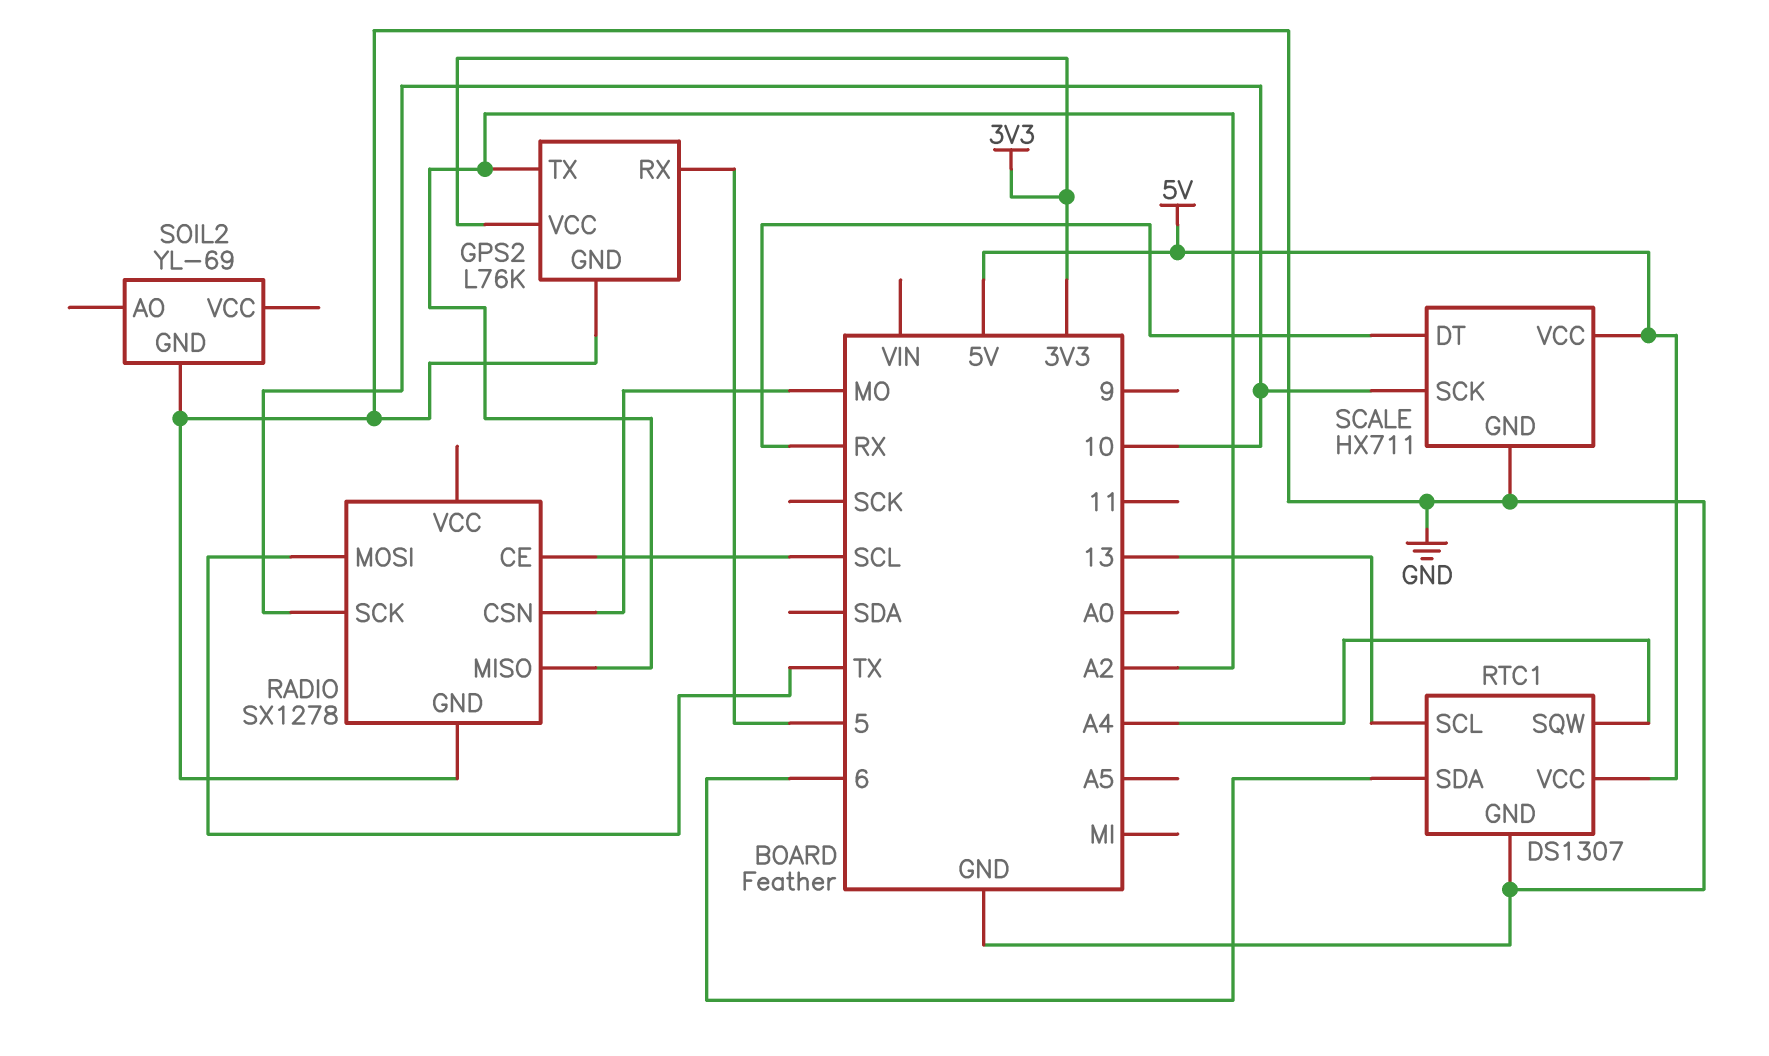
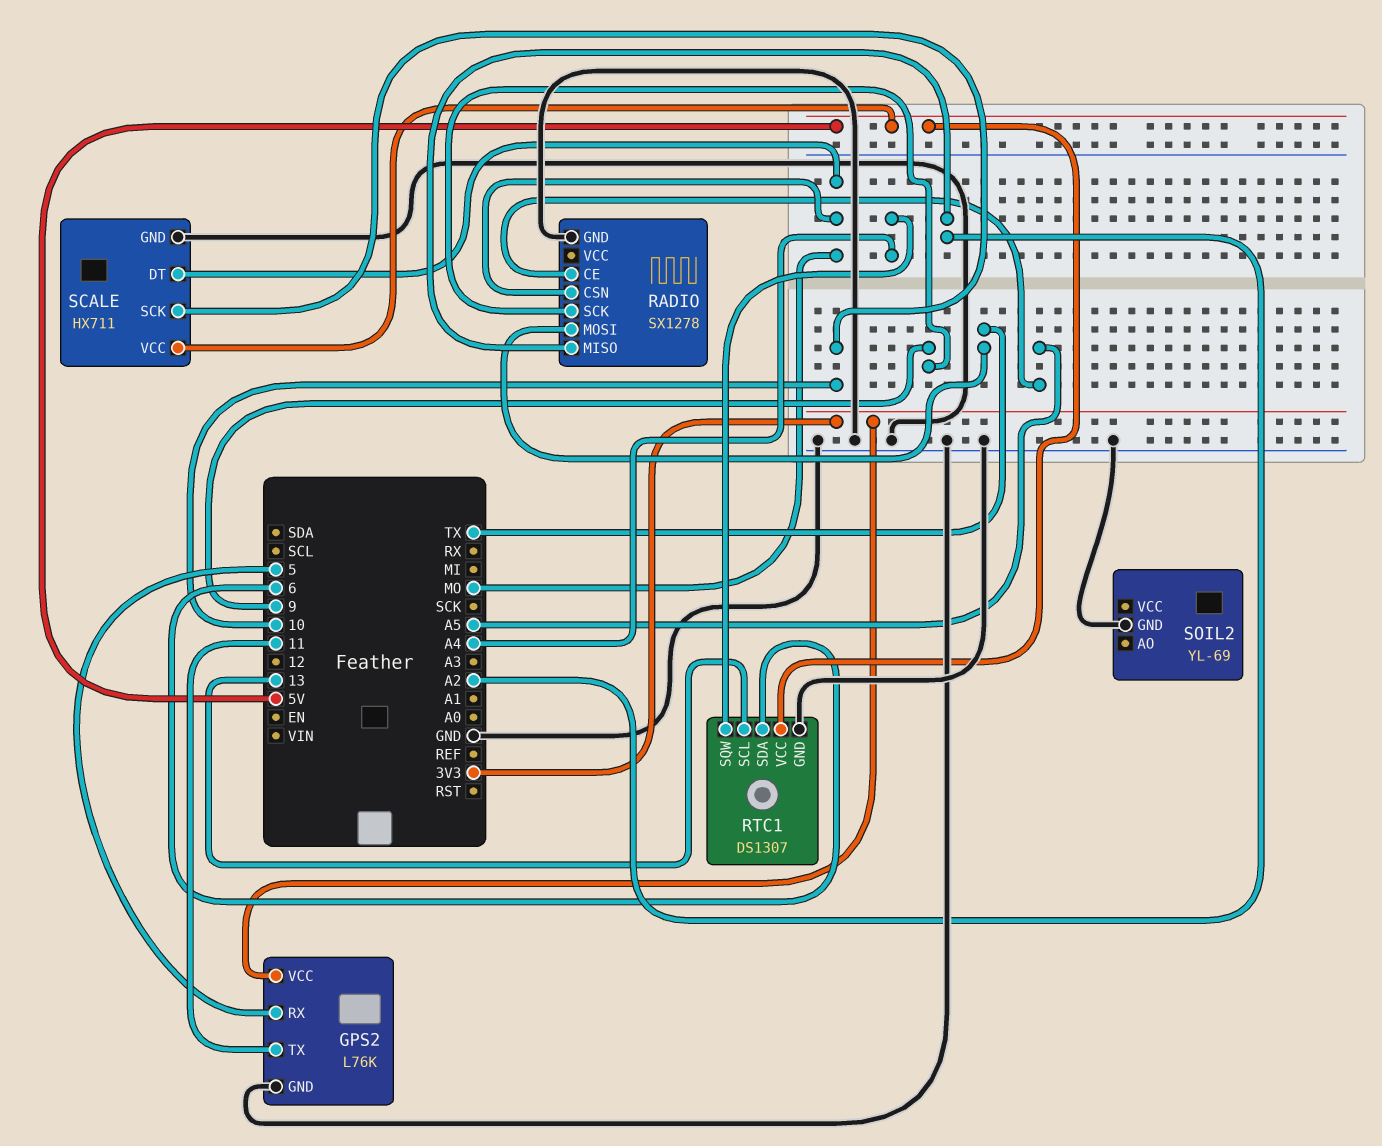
GPS2 pin TX: A2 -> 11
RADIO pin CE: SCL -> A5
RADIO pin SCK: 10 -> 9
SCALE pin DT: RX -> MO

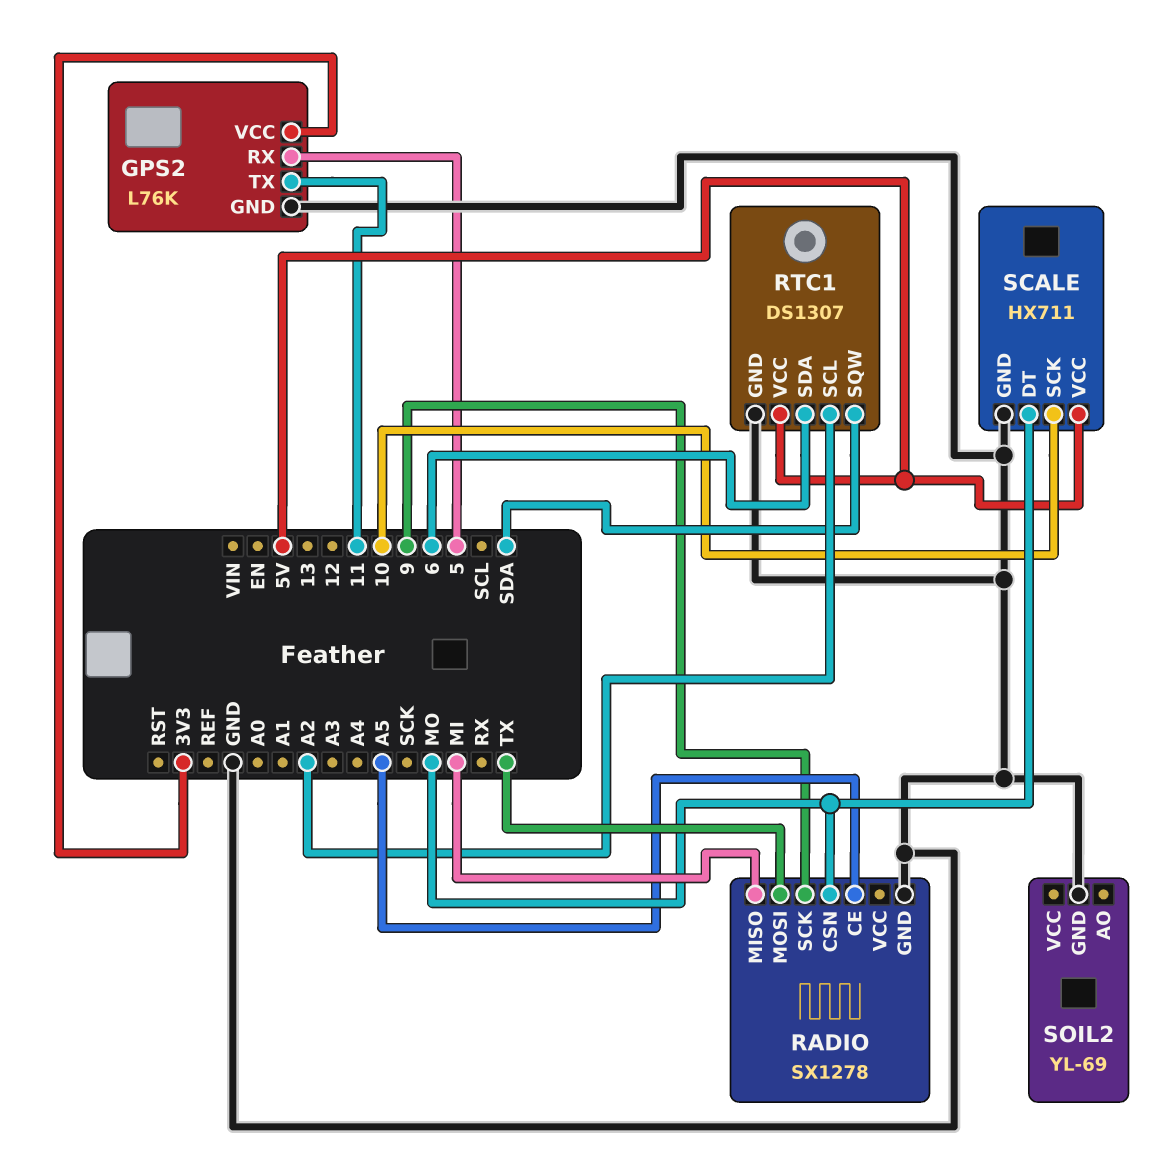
RADIO pin MISO: A2 -> MI
RTC1 pin SCL: 13 -> A2
RTC1 pin SQW: A4 -> SDA

